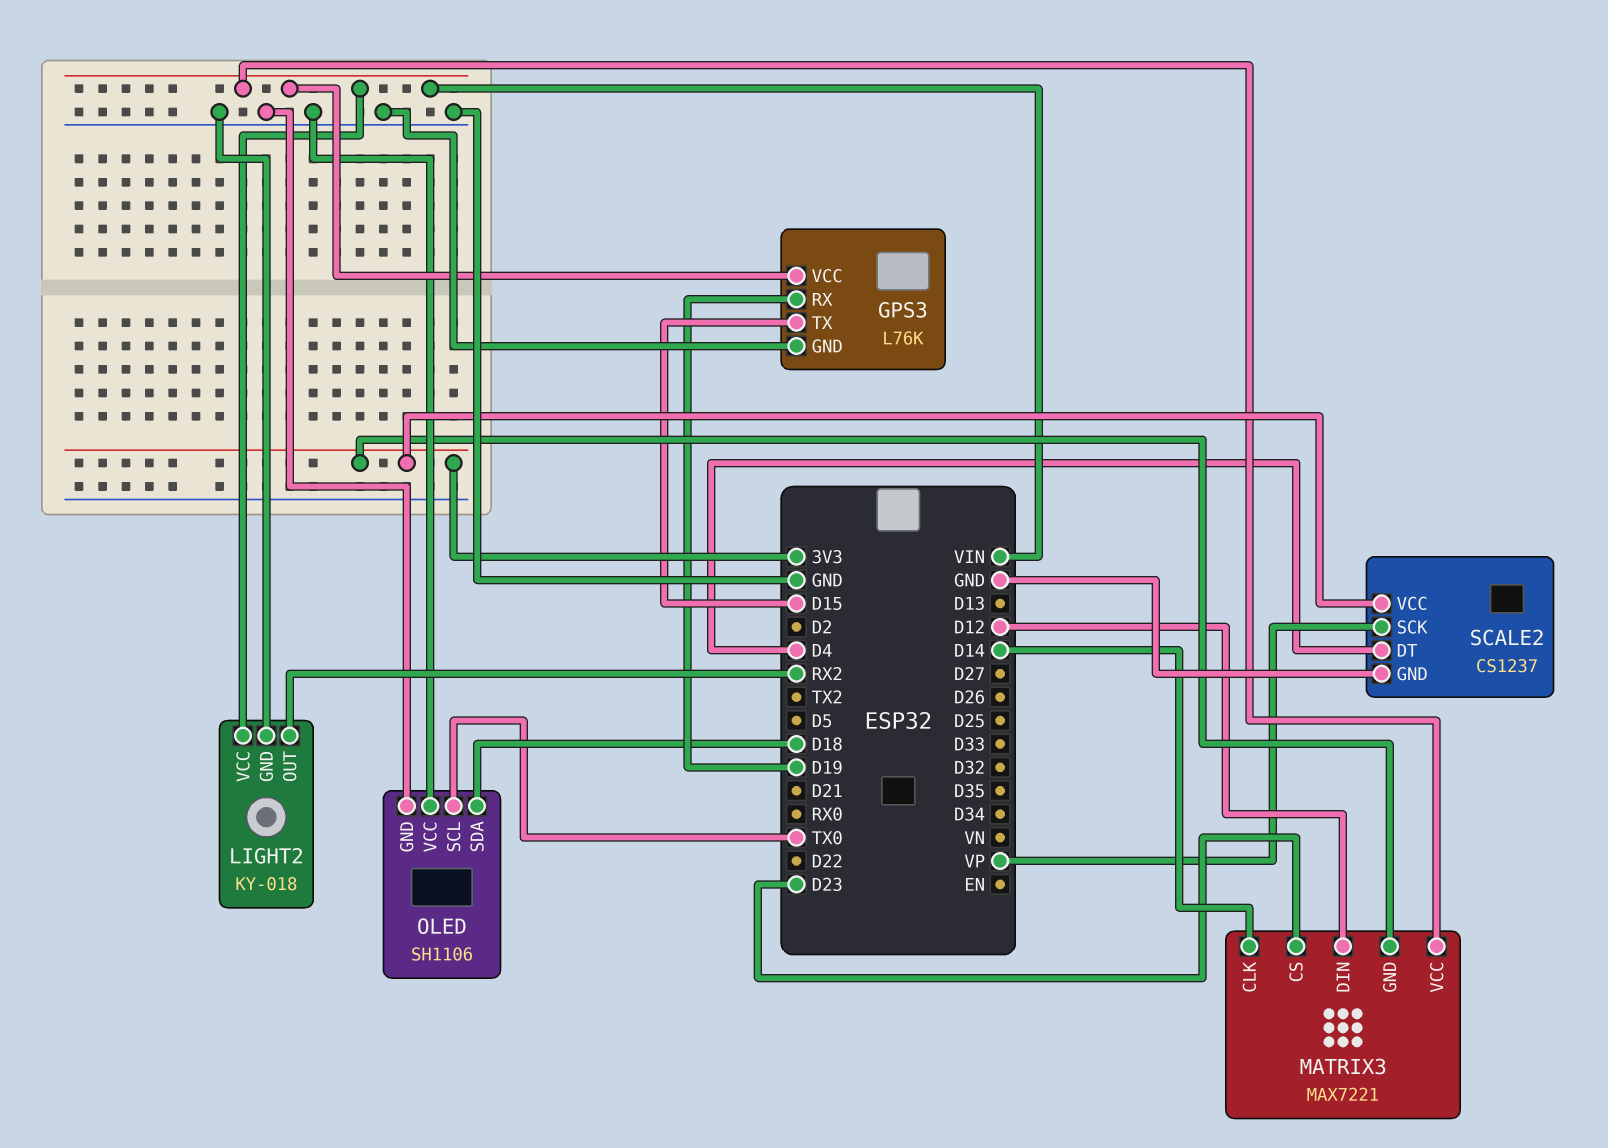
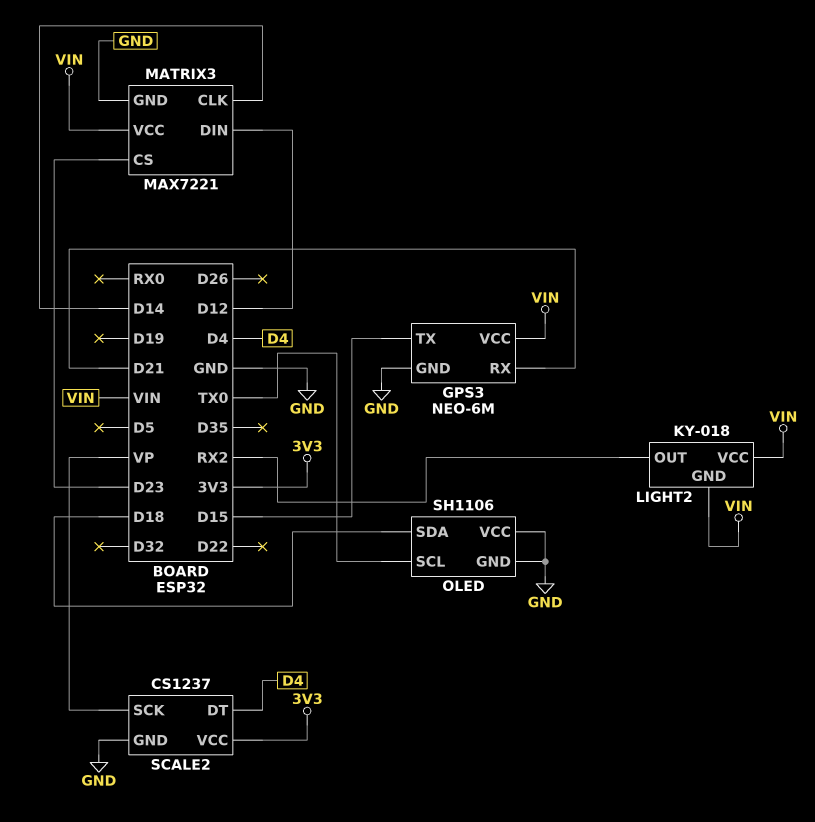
GPS3: L76K -> NEO-6M
GPS3 pin RX: D19 -> D21
LIGHT2 pin GND: GND -> VIN
MATRIX3 pin GND: 3V3 -> GND

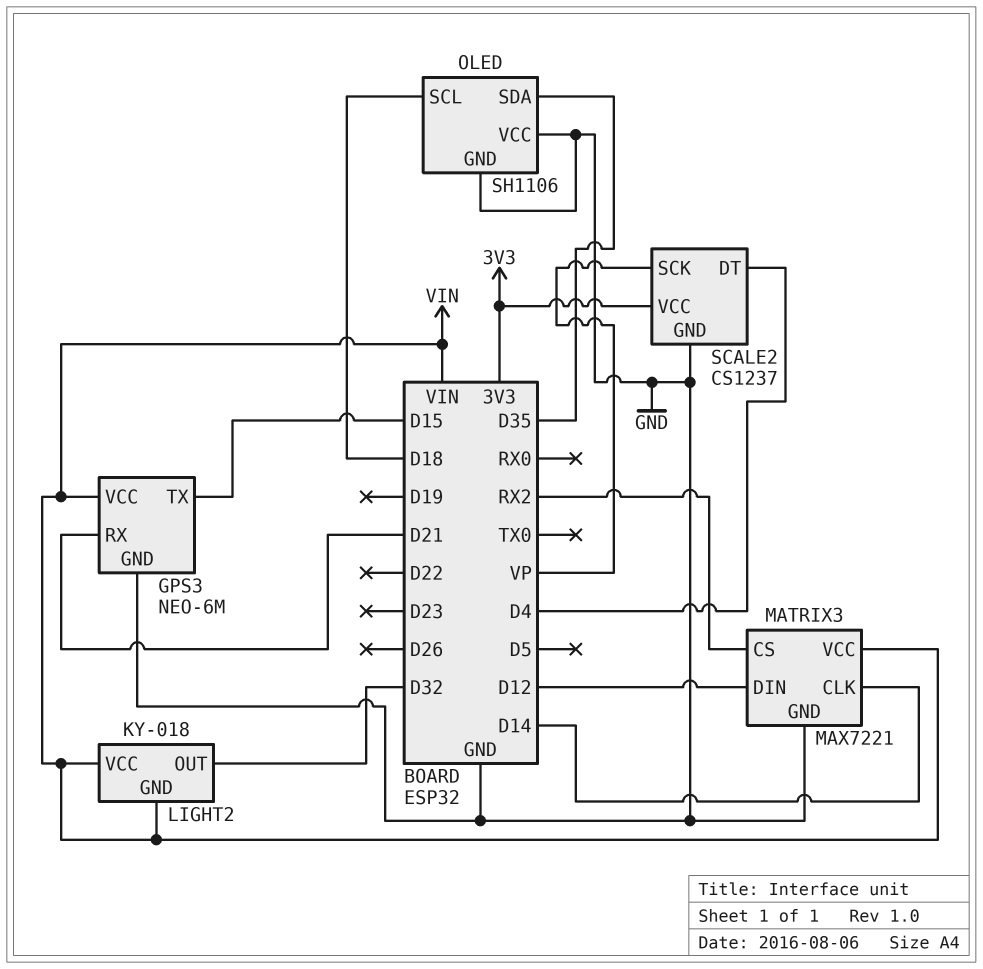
LIGHT2 pin OUT: RX2 -> D32
MATRIX3 pin CS: D23 -> RX2
OLED pin SCL: TX0 -> D18
OLED pin SDA: D18 -> D35

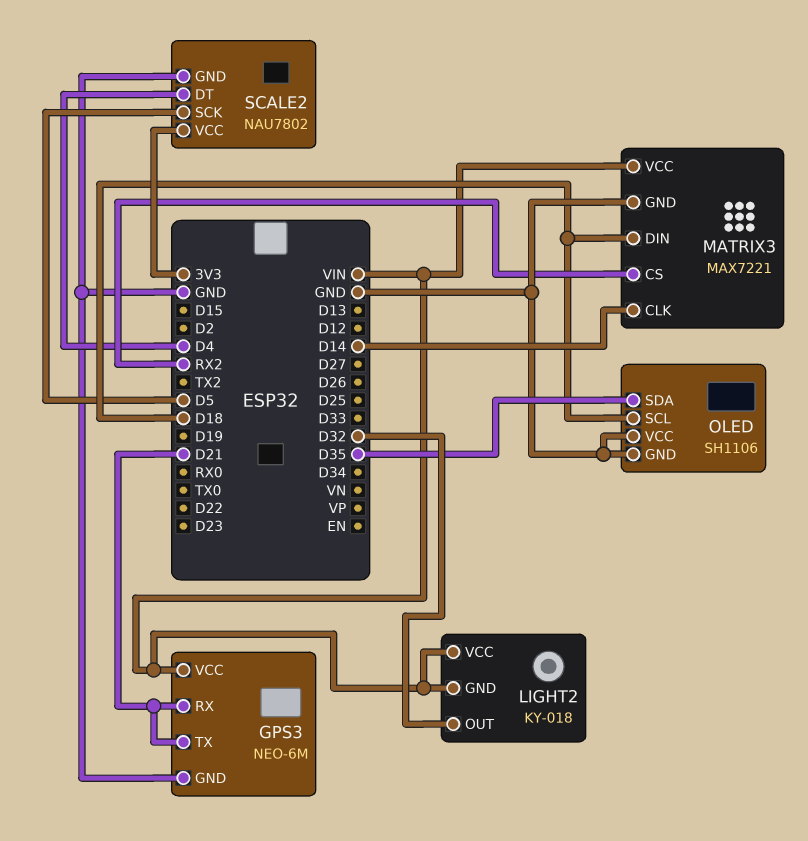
GPS3 pin TX: D15 -> D21
MATRIX3 pin DIN: D12 -> D18
SCALE2: CS1237 -> NAU7802
SCALE2 pin SCK: VP -> D5

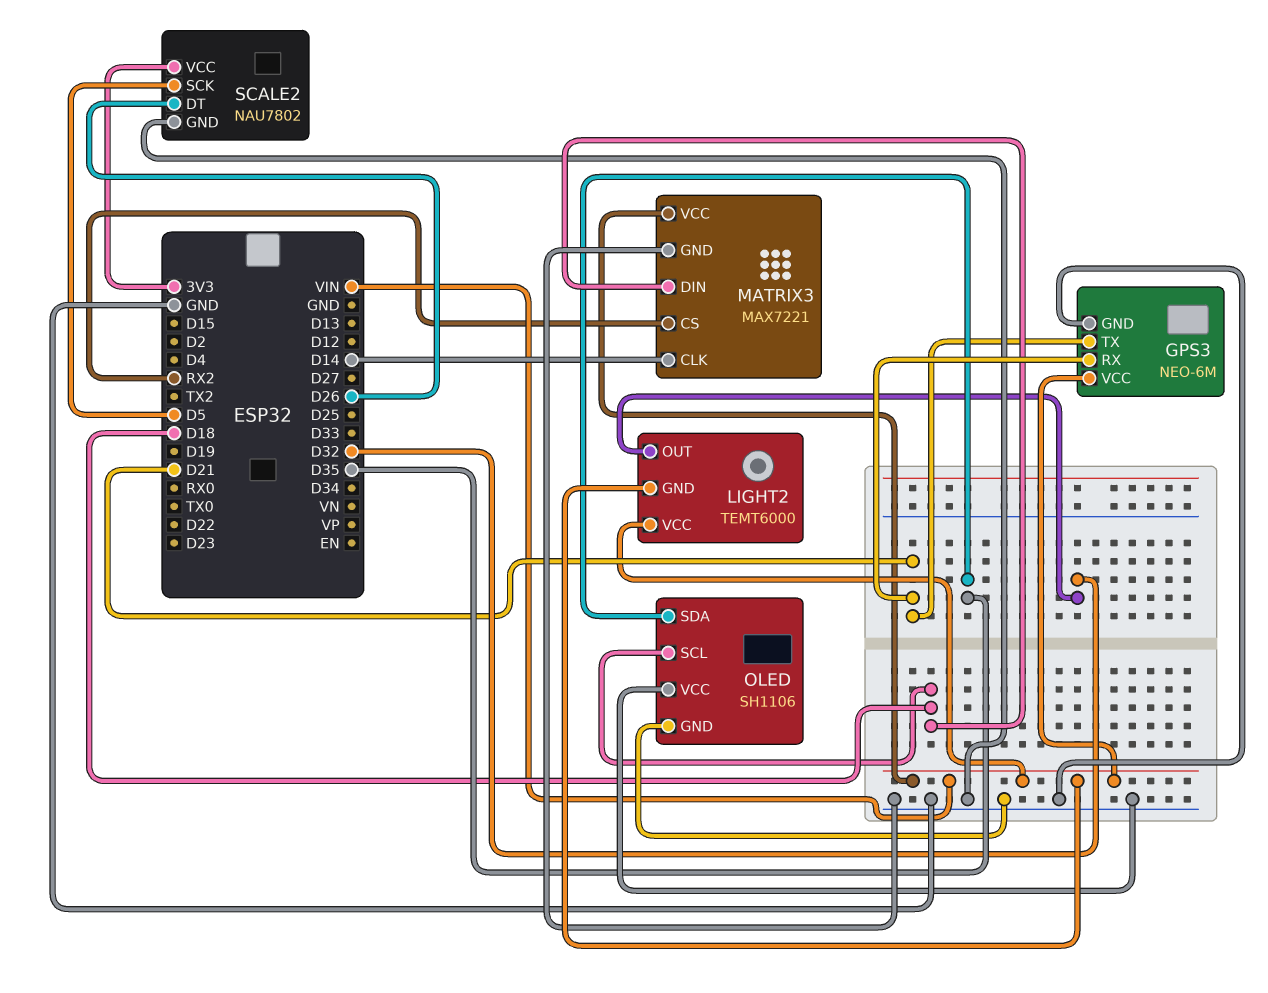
LIGHT2: KY-018 -> TEMT6000
SCALE2 pin DT: D4 -> D26

